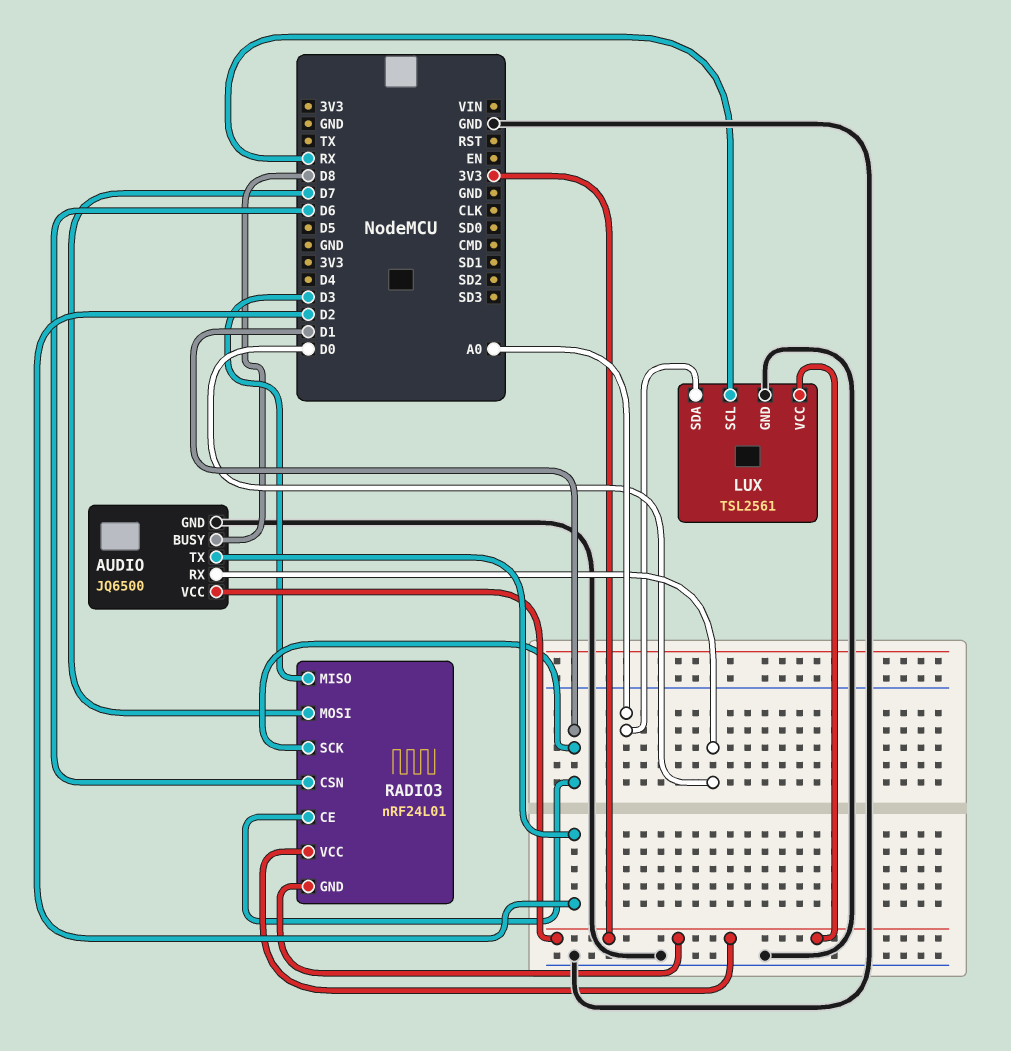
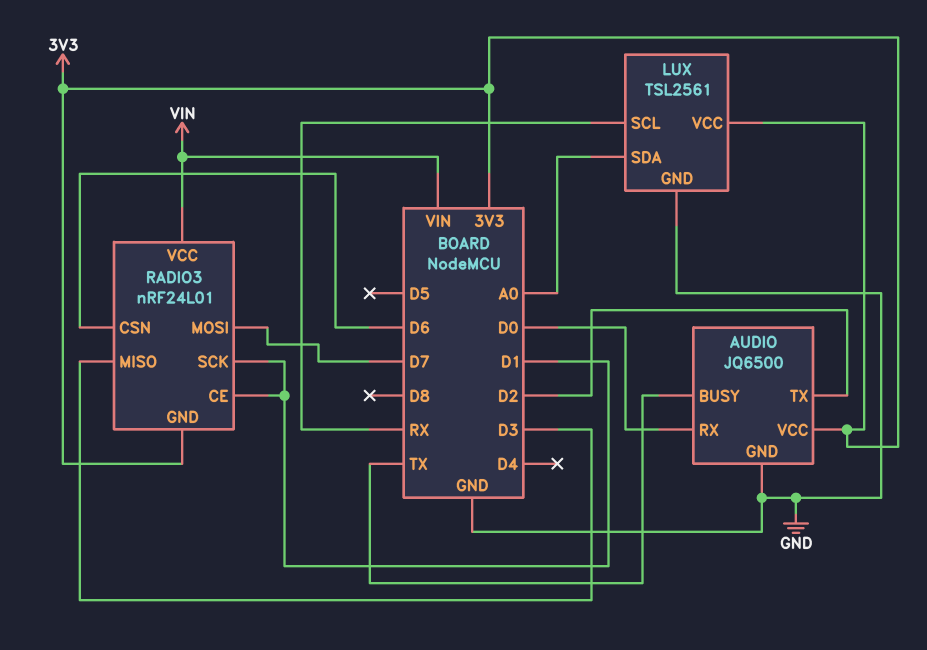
AUDIO pin BUSY: D8 -> TX
RADIO3 pin VCC: 3V3 -> VIN

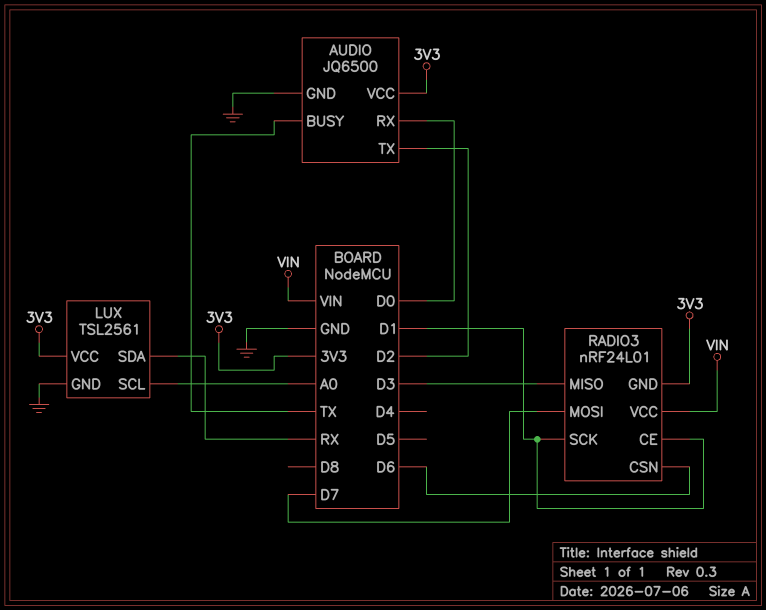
LUX pin SCL: RX -> A0
LUX pin SDA: A0 -> RX

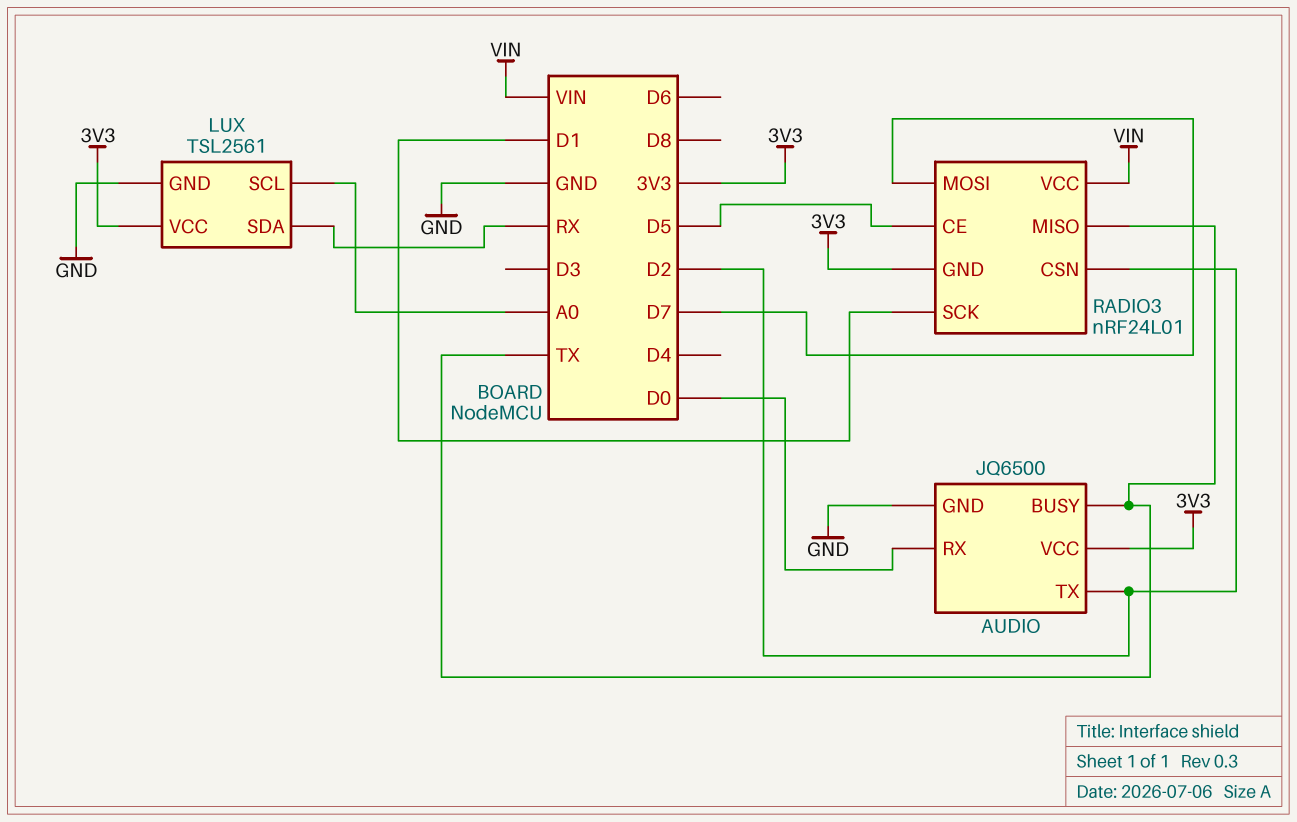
RADIO3 pin CE: D1 -> D5
RADIO3 pin CSN: D6 -> D2
RADIO3 pin MISO: D3 -> TX

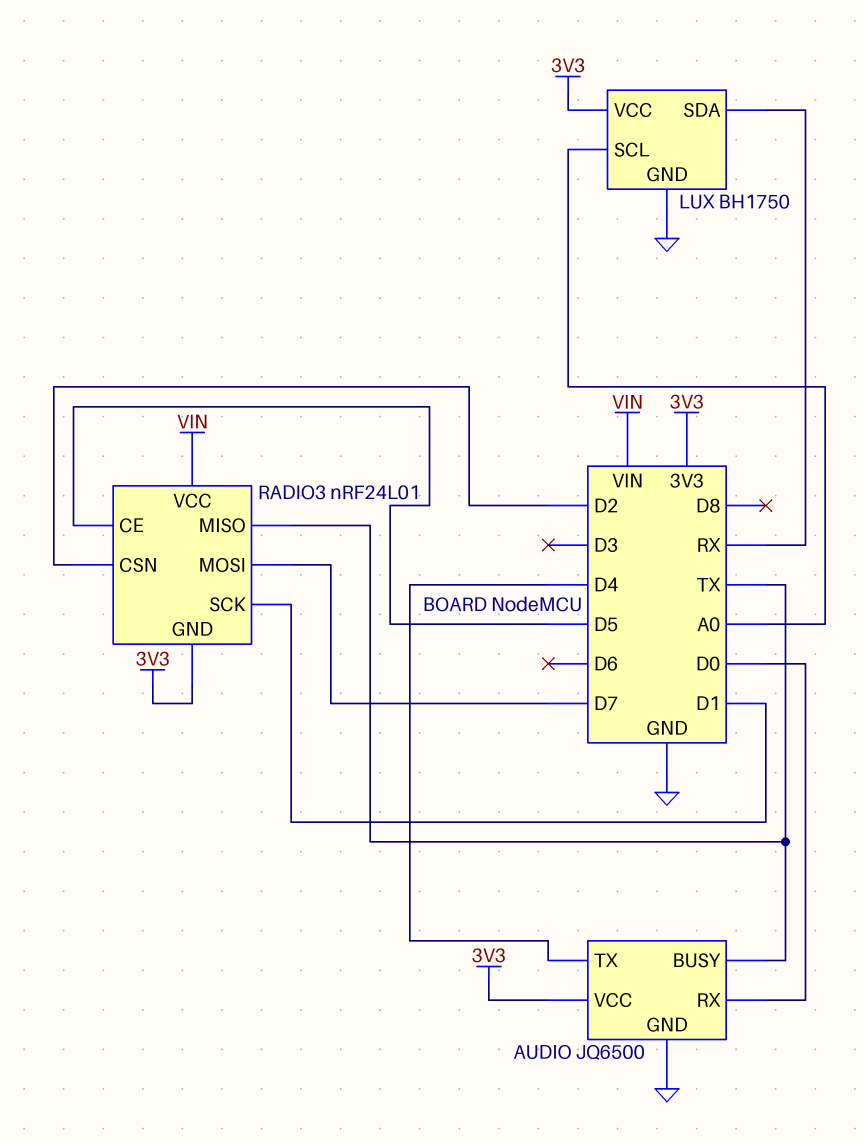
AUDIO pin TX: D2 -> D4
LUX: TSL2561 -> BH1750

